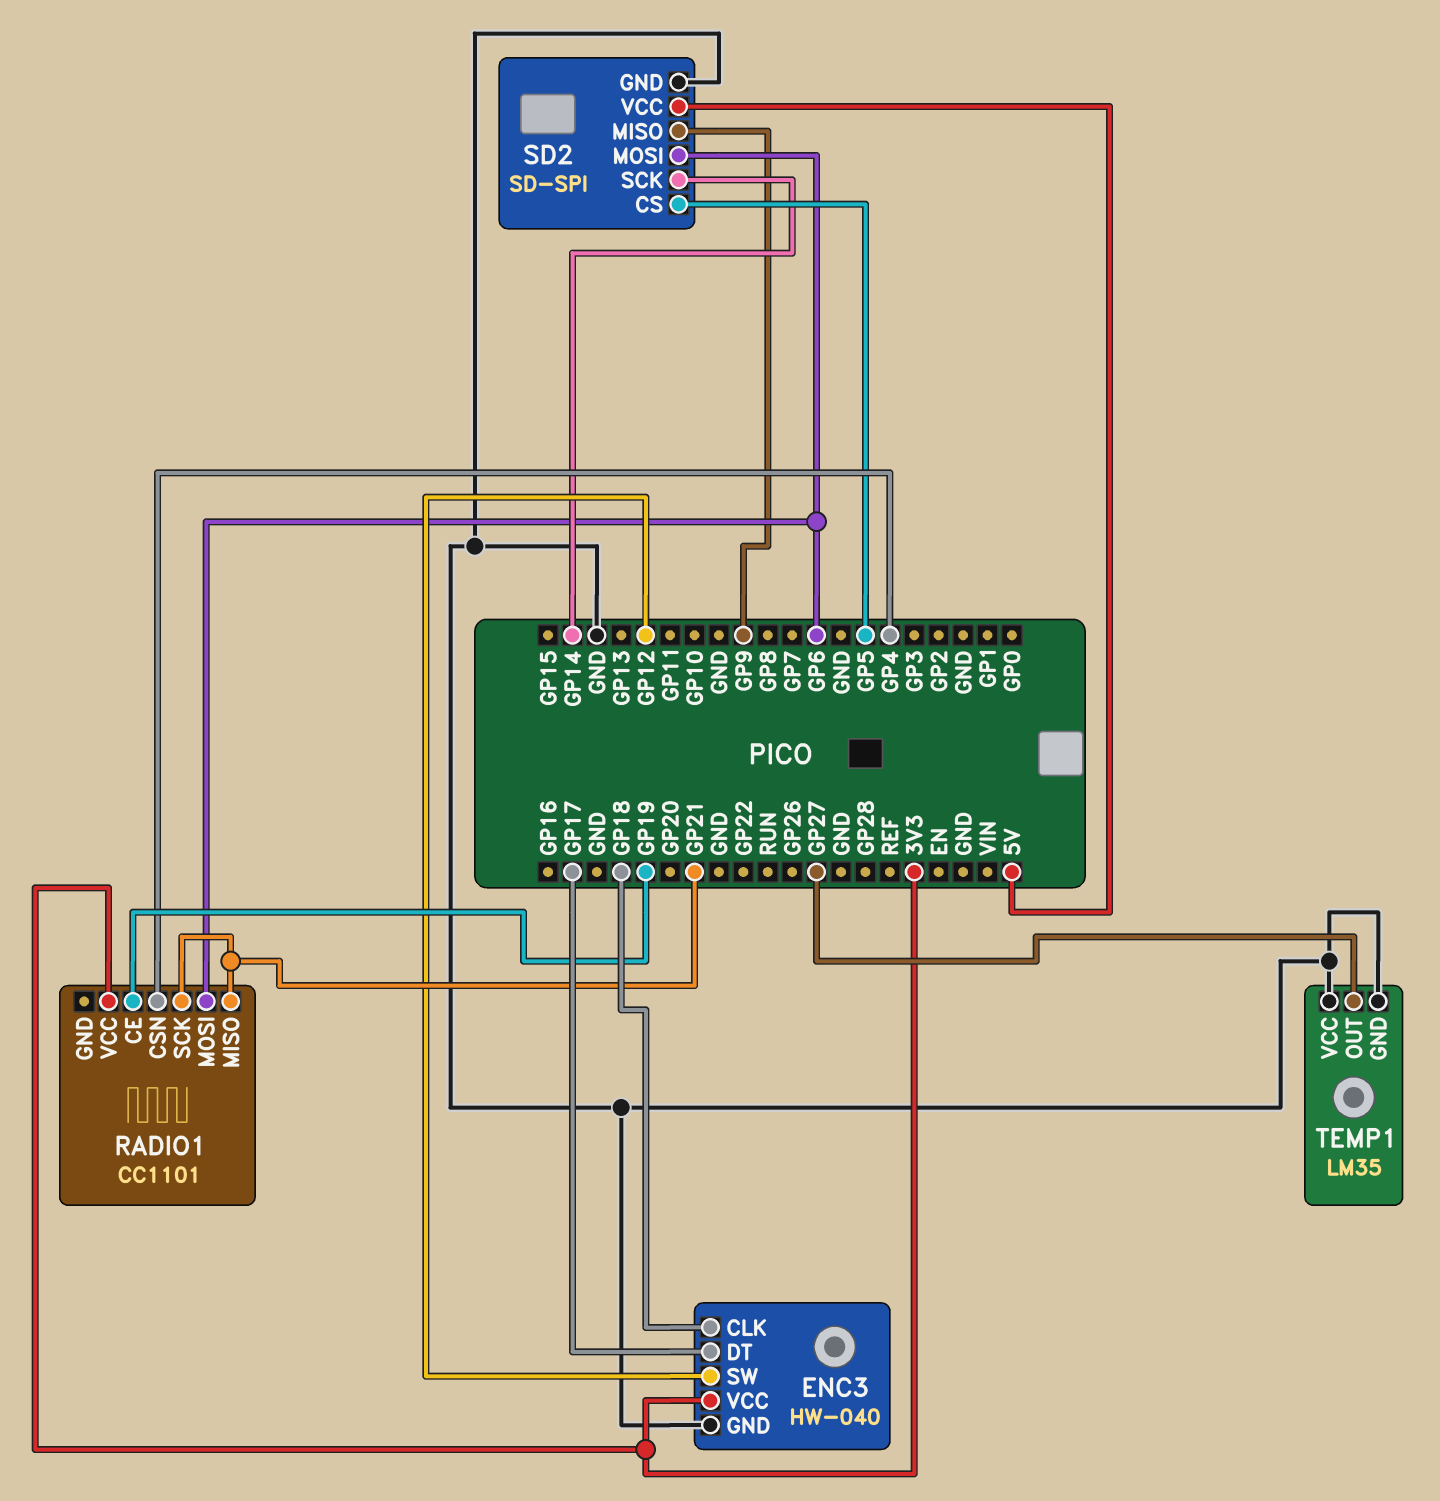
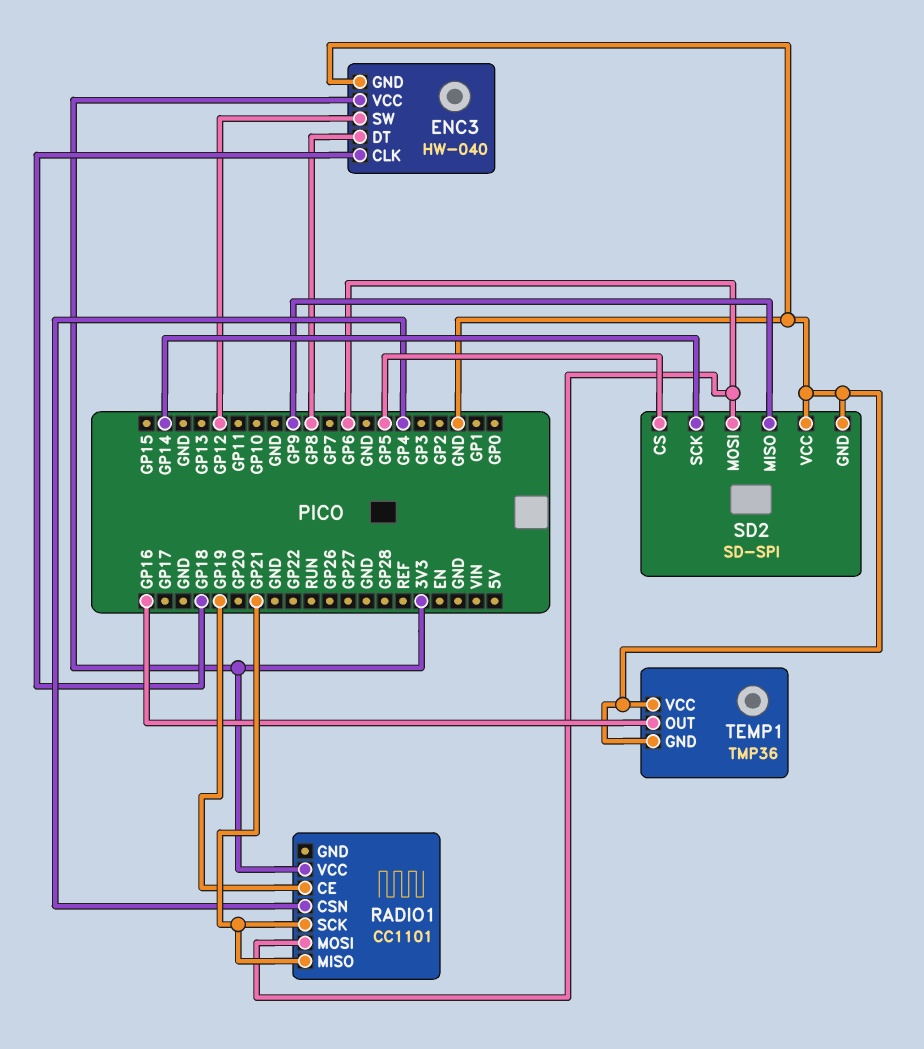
ENC3 pin DT: GP17 -> GP8
SD2 pin VCC: 5V -> GND
TEMP1: LM35 -> TMP36
TEMP1 pin OUT: GP27 -> GP16

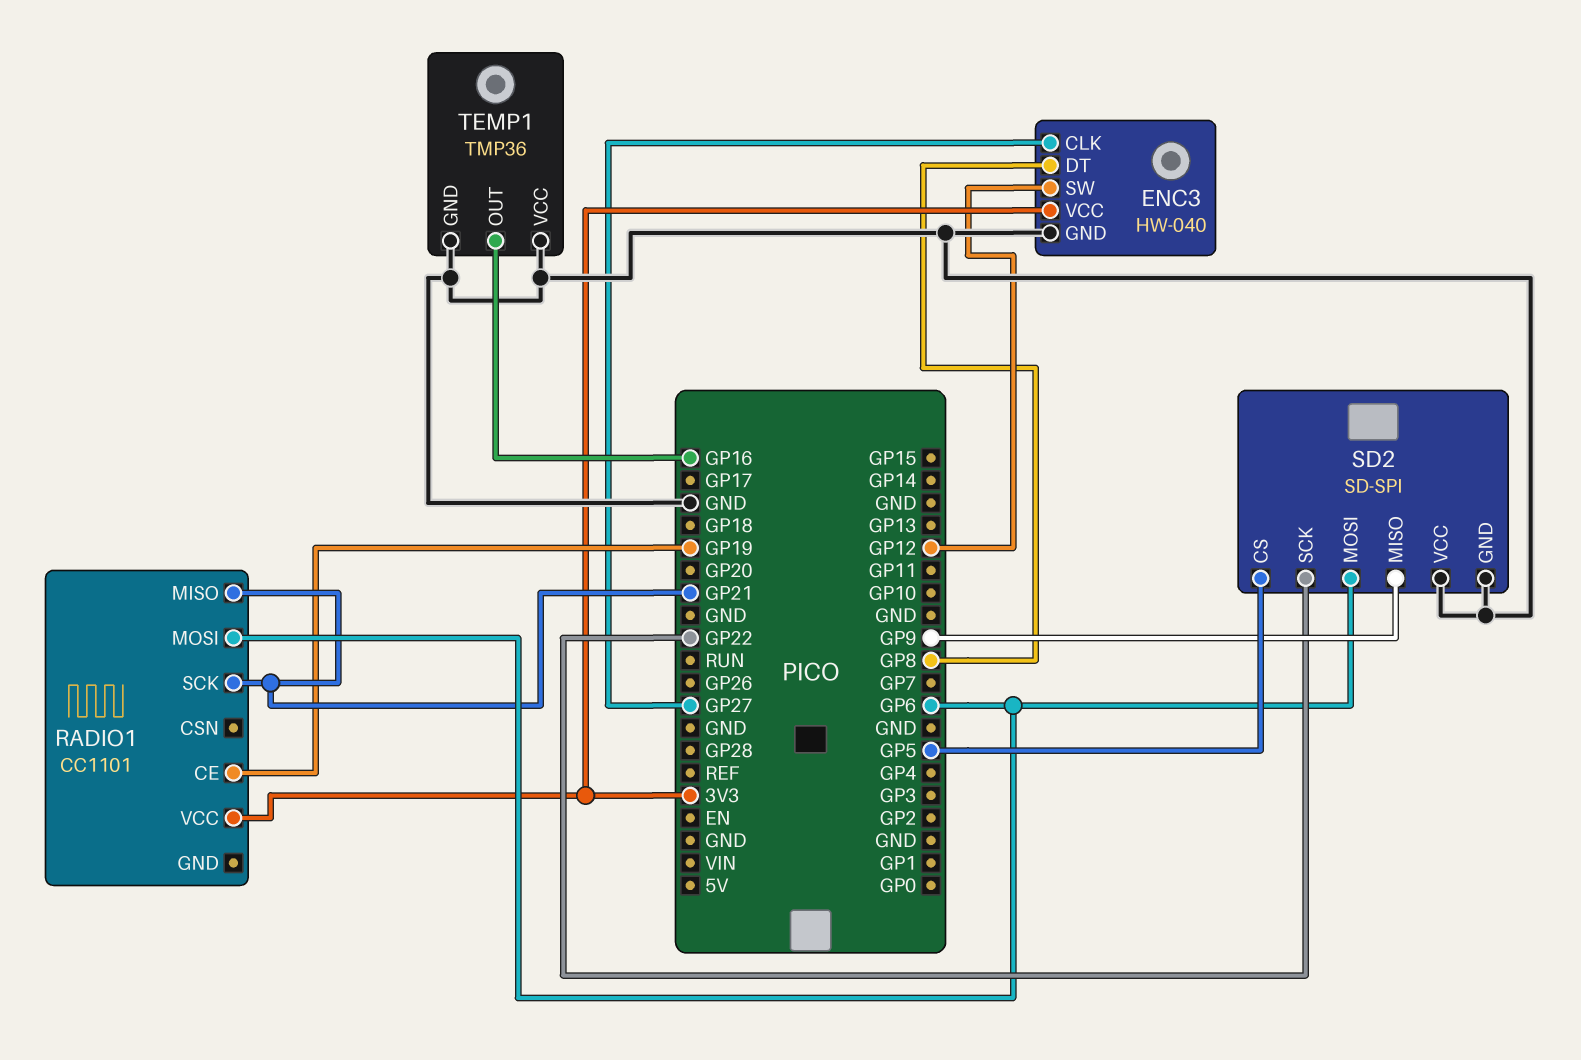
ENC3 pin CLK: GP18 -> GP27
RADIO1 pin CSN: GP4 -> none
SD2 pin SCK: GP14 -> GP22

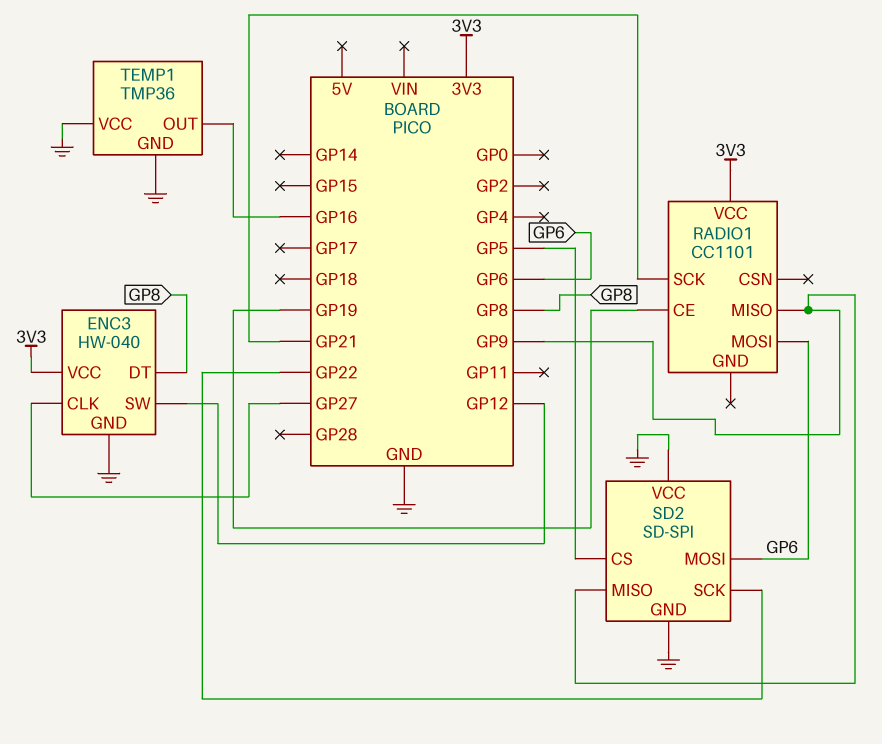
RADIO1 pin MISO: GP21 -> GP9

